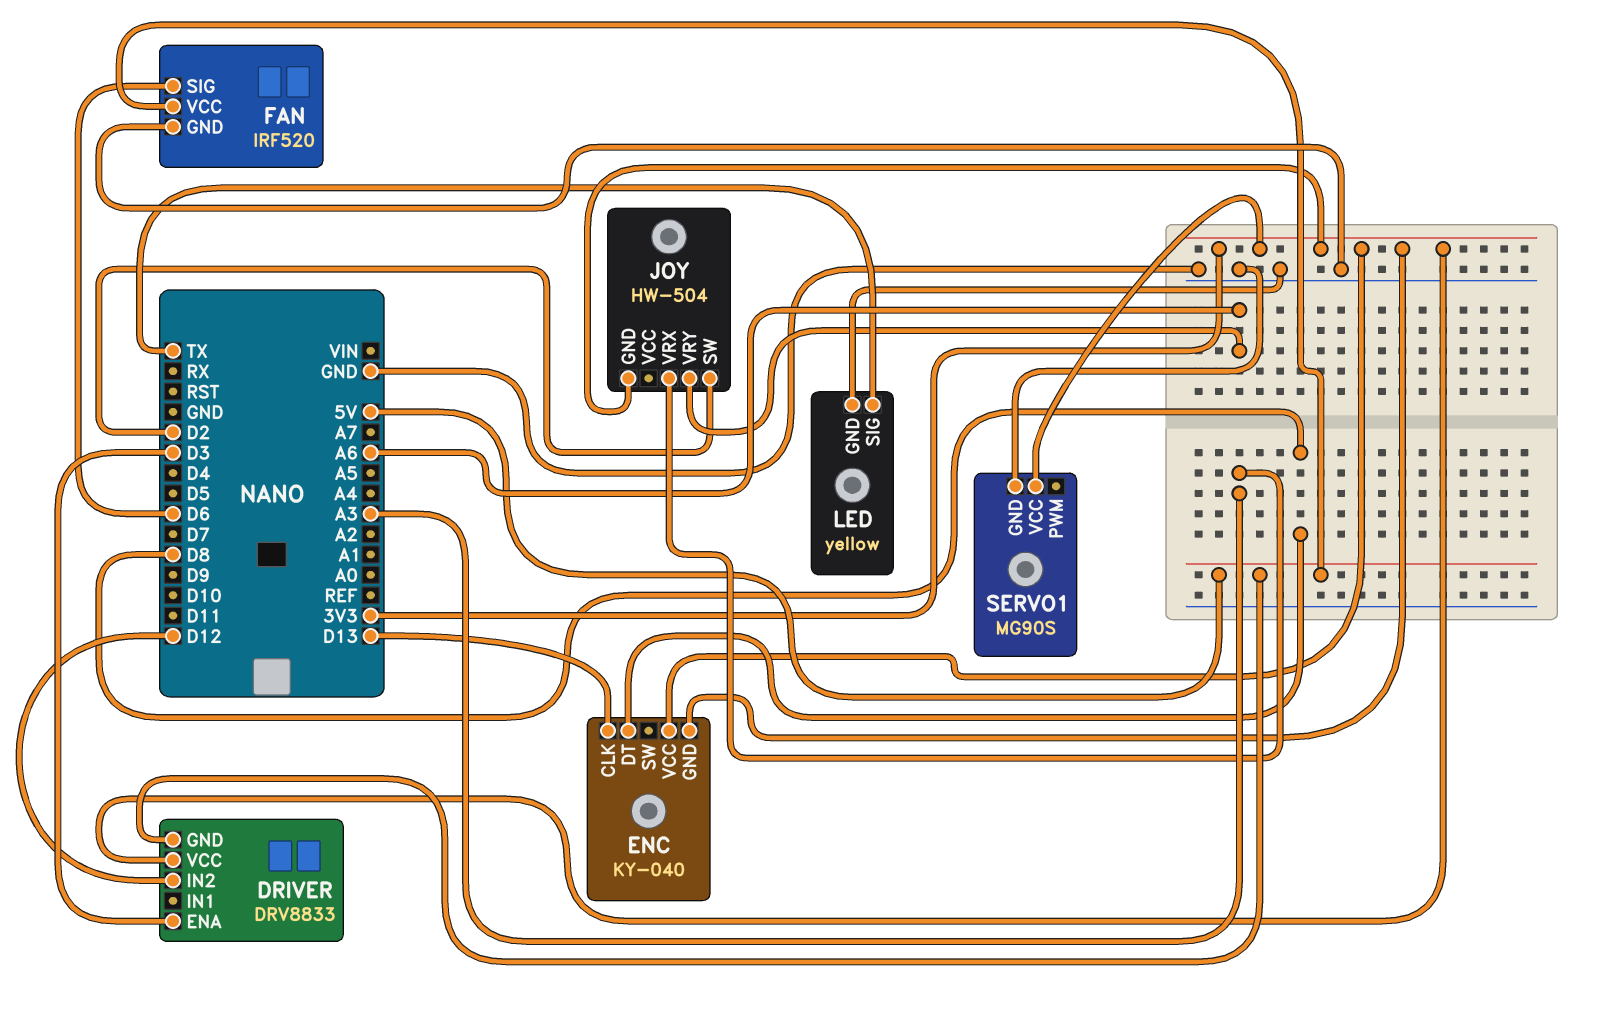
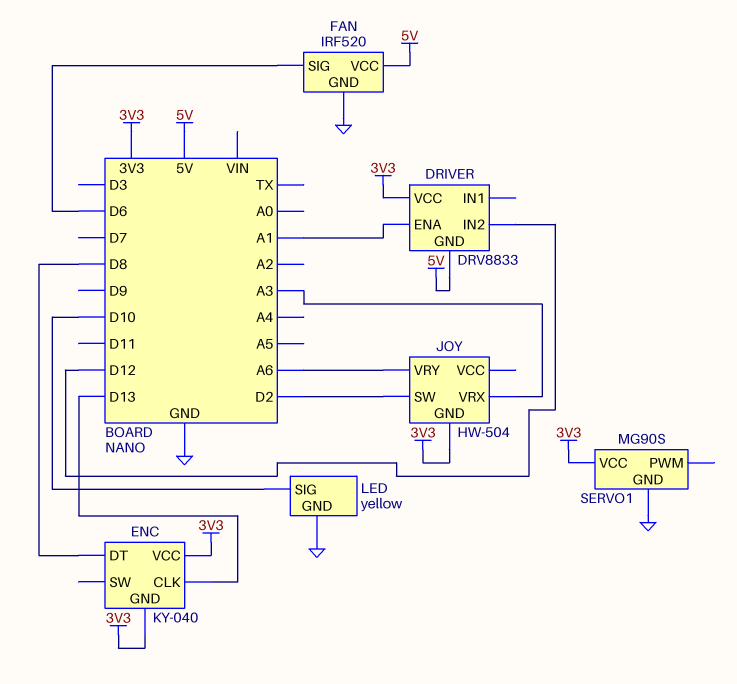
DRIVER pin ENA: D3 -> A1
LED pin SIG: TX -> D10

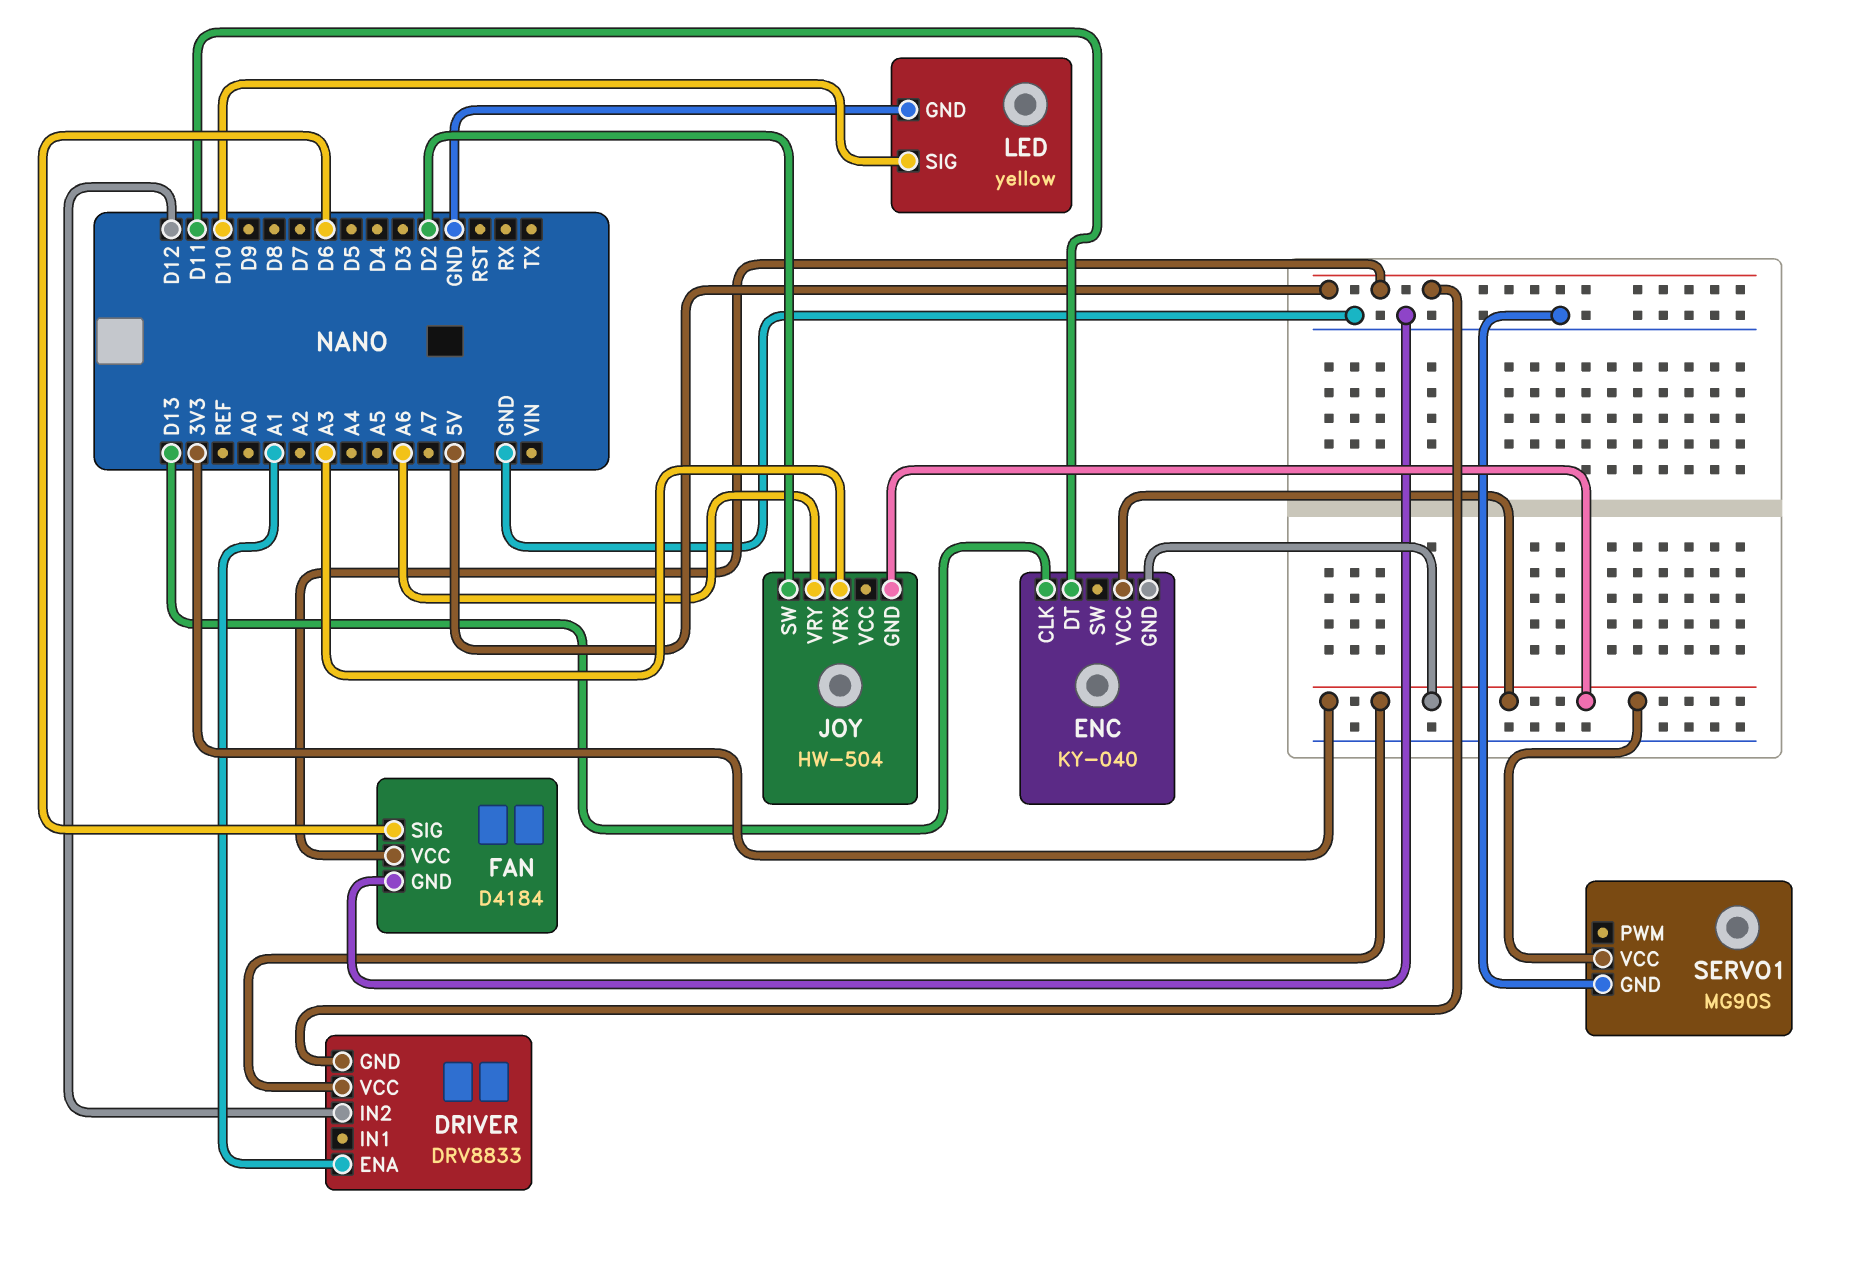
ENC pin DT: D8 -> D11
FAN: IRF520 -> D4184

